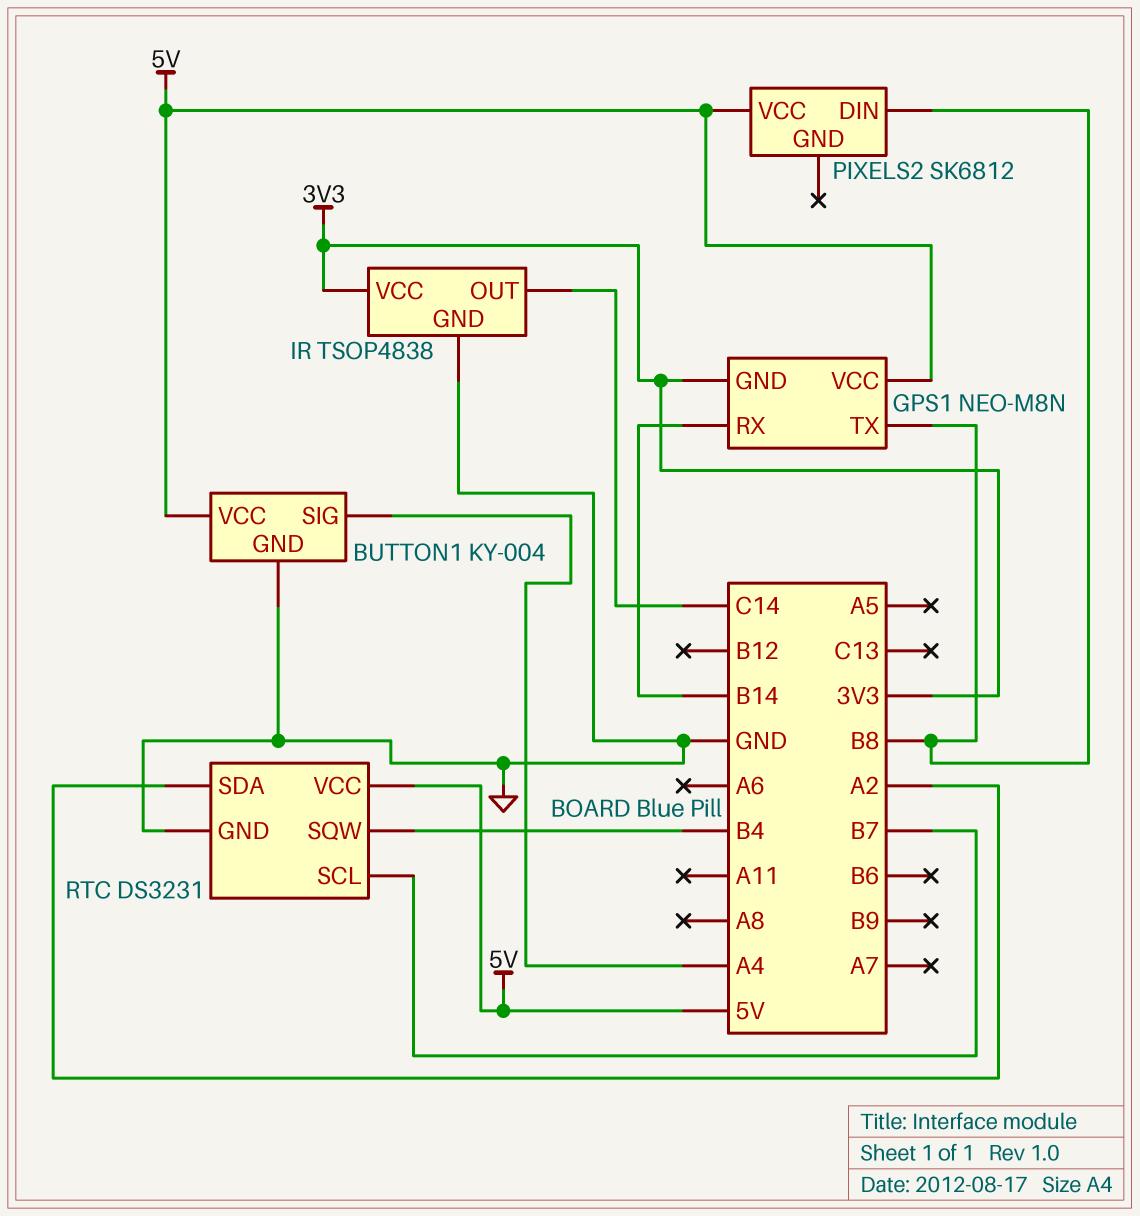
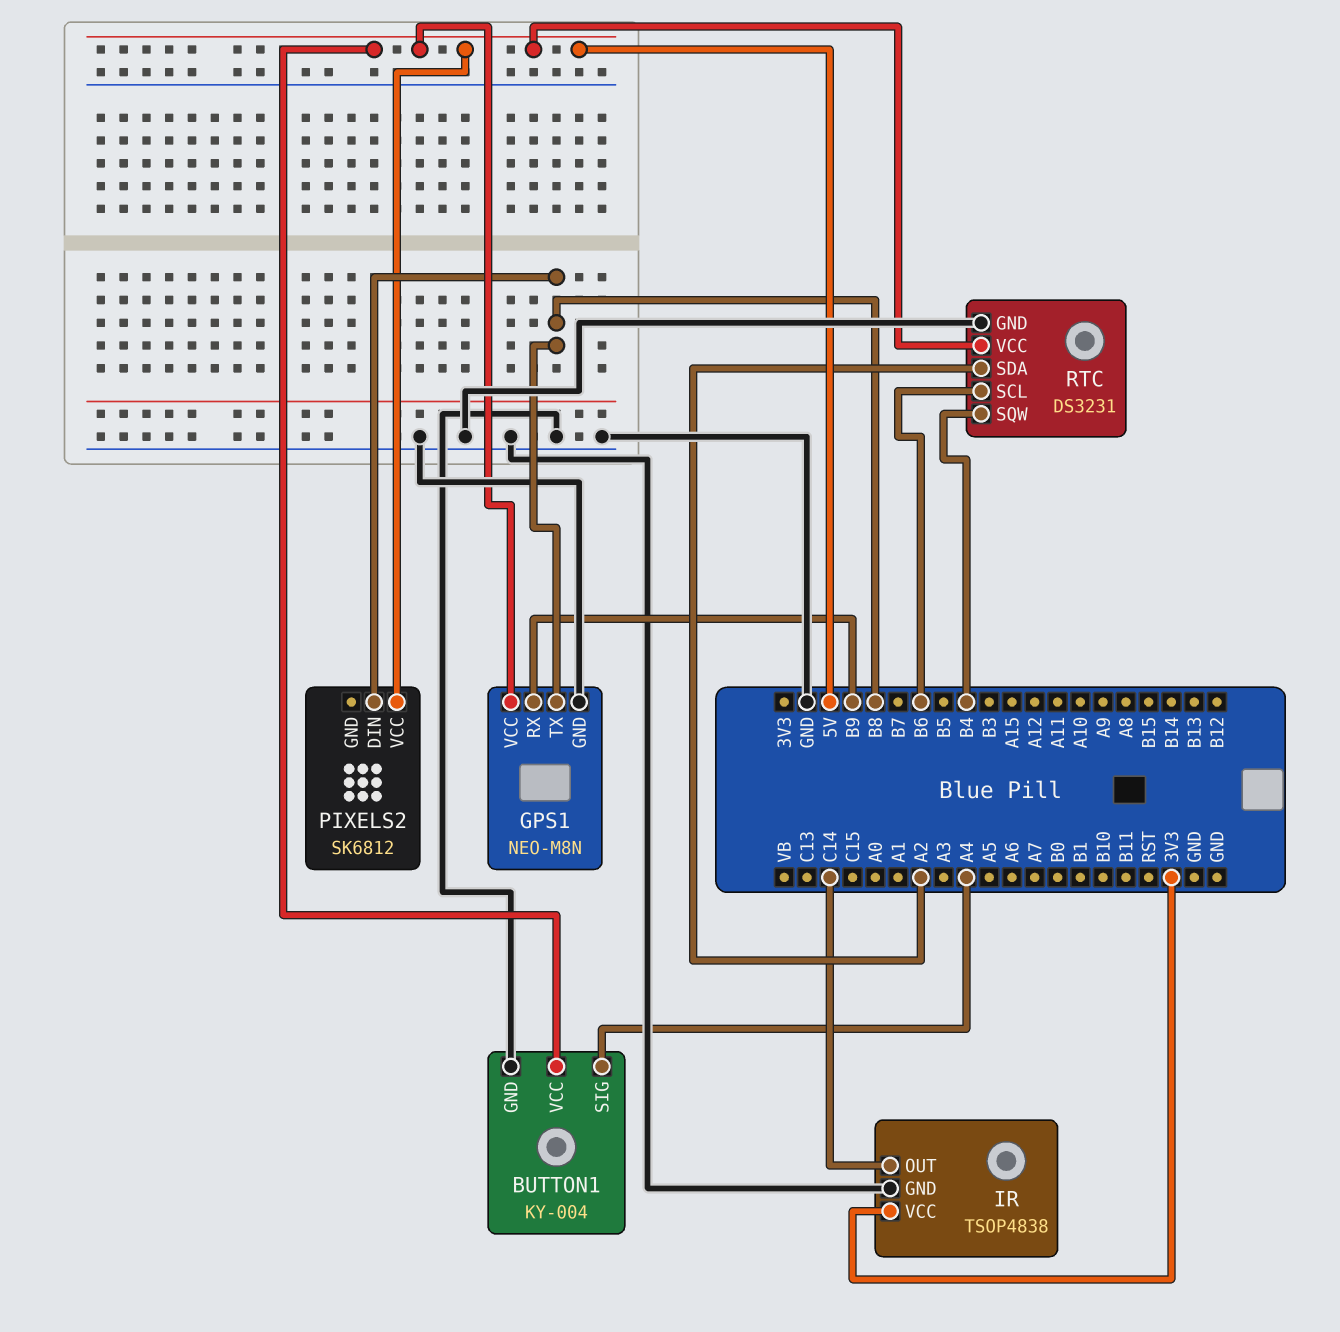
GPS1 pin GND: 3V3 -> GND
GPS1 pin RX: B14 -> B9
RTC pin SCL: B7 -> B6

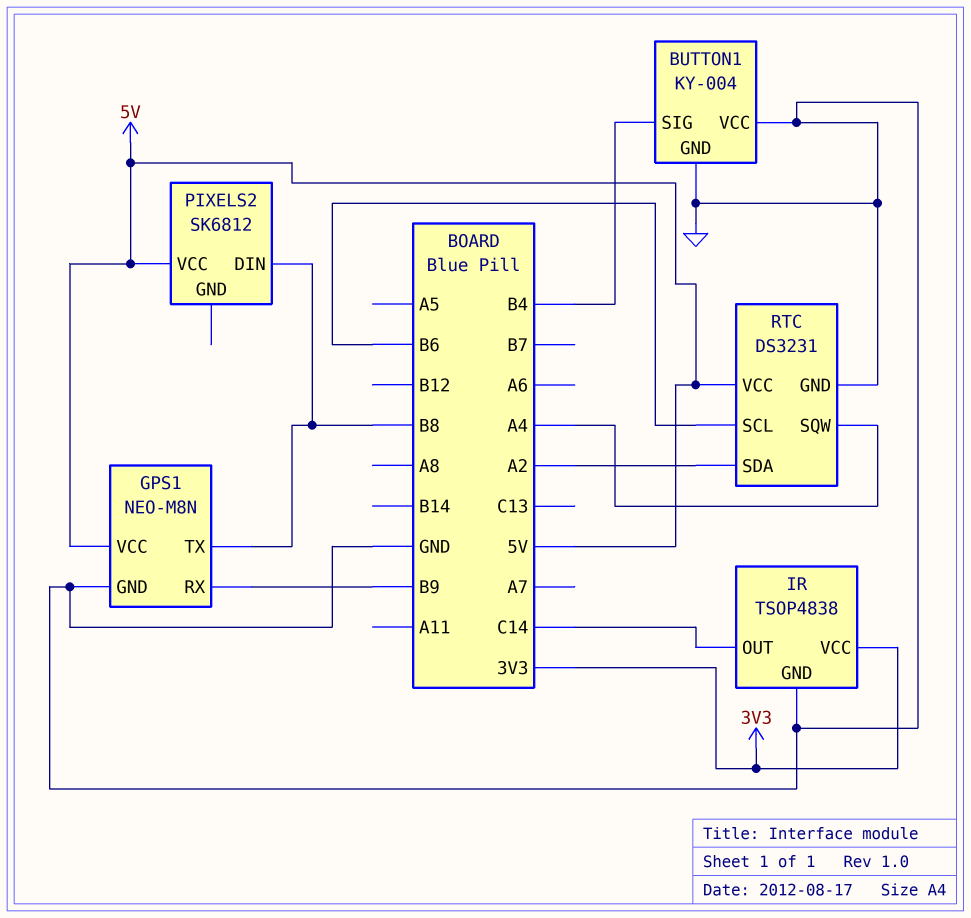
BUTTON1 pin SIG: A4 -> B4
BUTTON1 pin VCC: 5V -> GND
RTC pin SQW: B4 -> A4

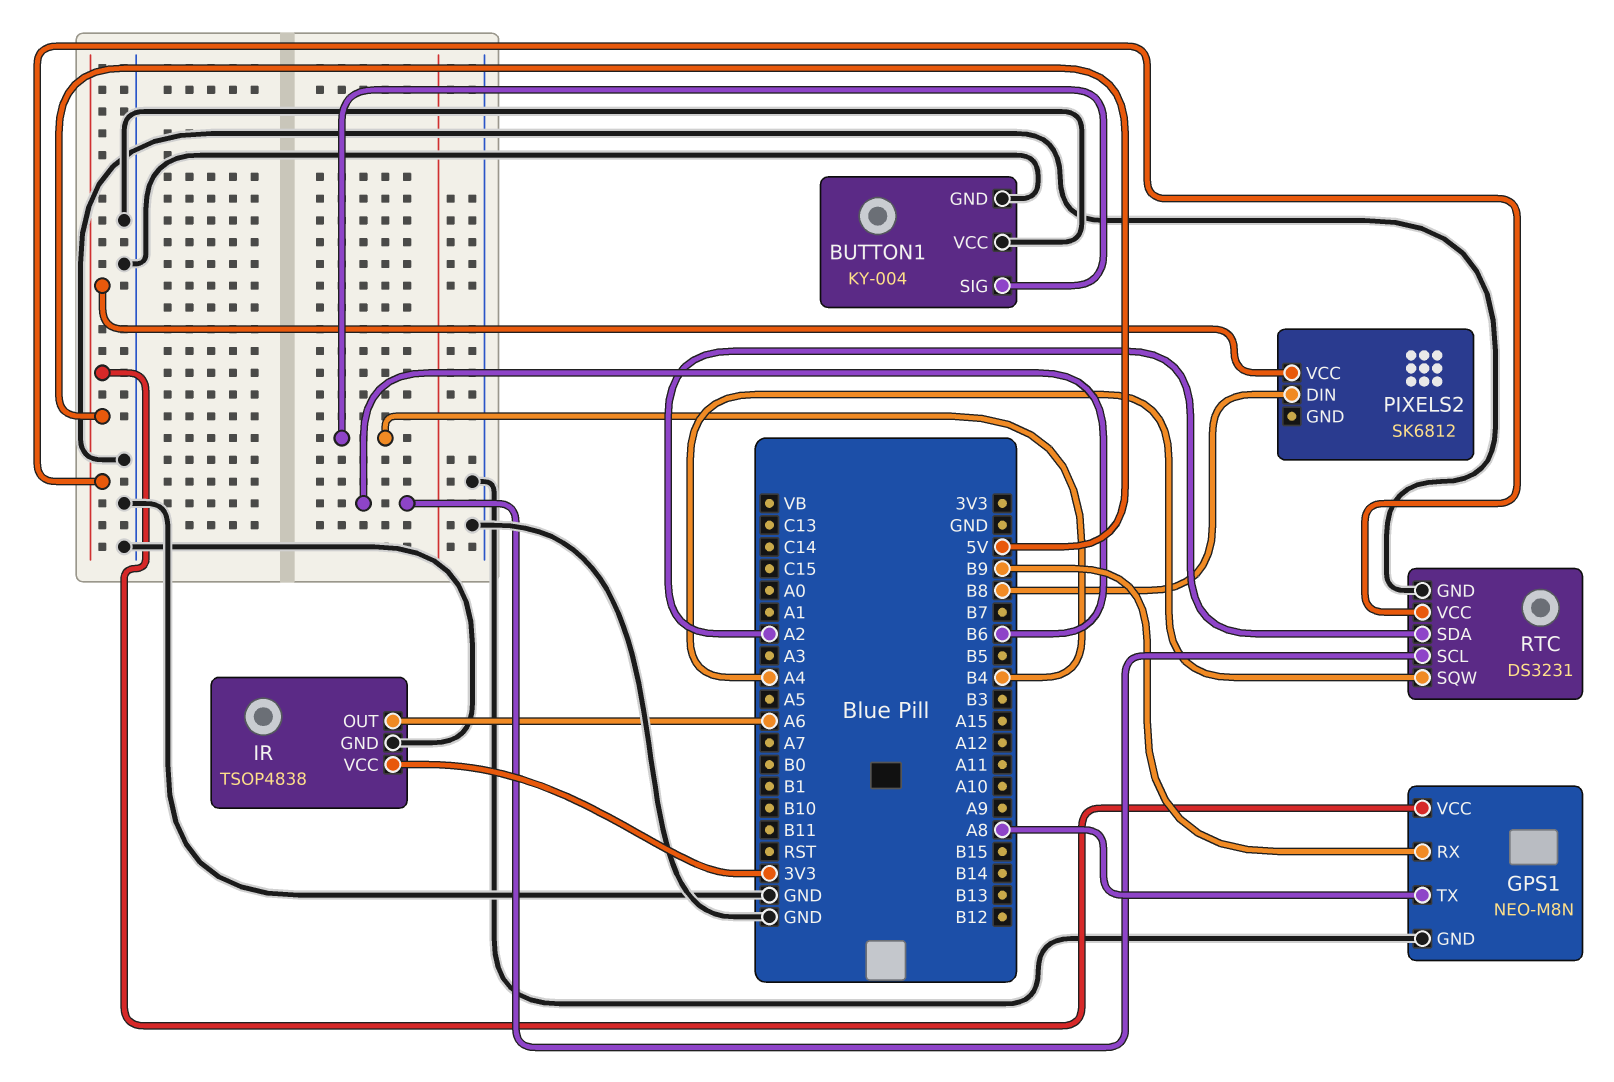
GPS1 pin TX: B8 -> A8
IR pin OUT: C14 -> A6

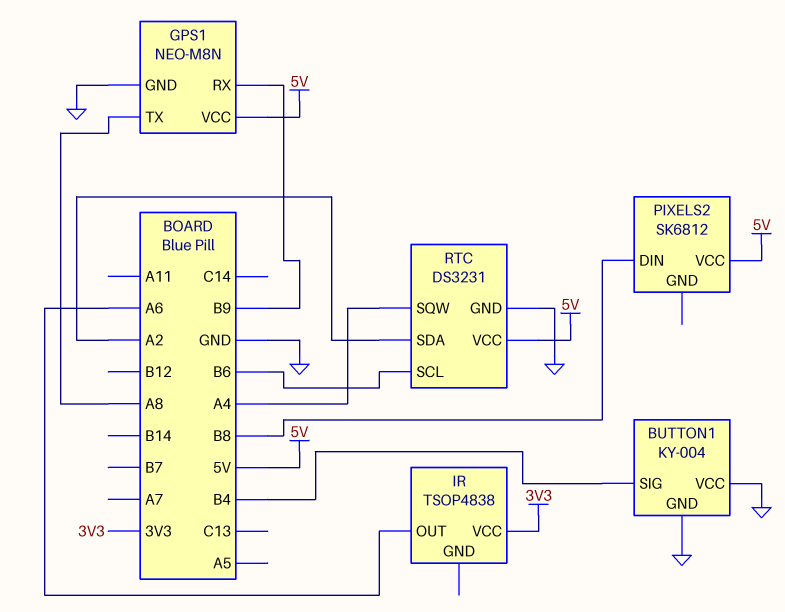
IR pin GND: GND -> none

